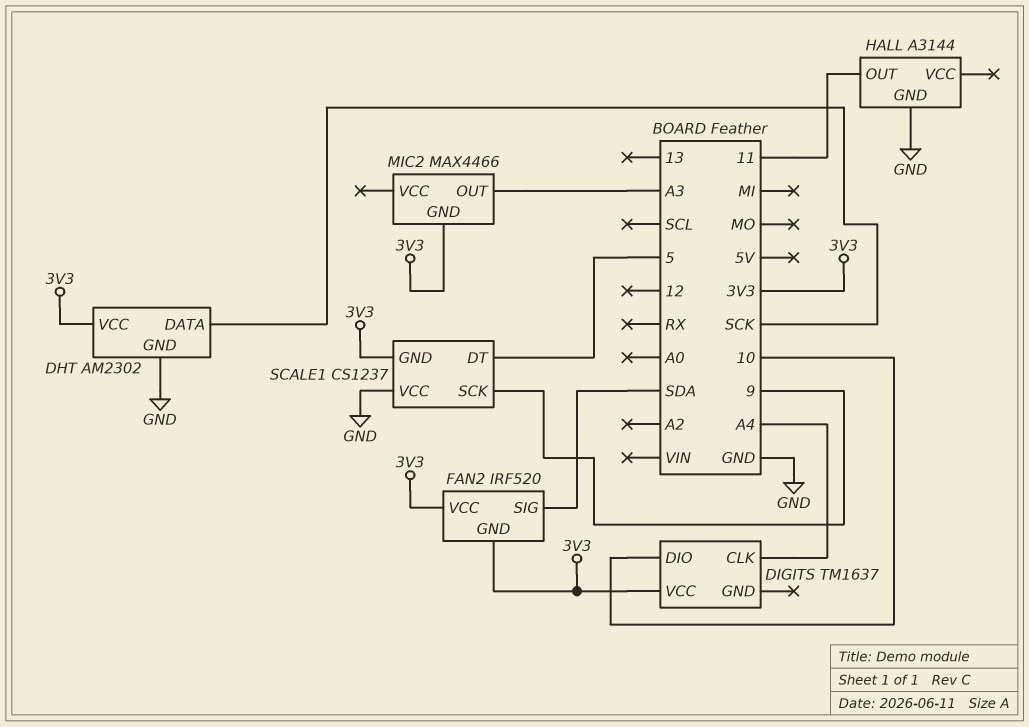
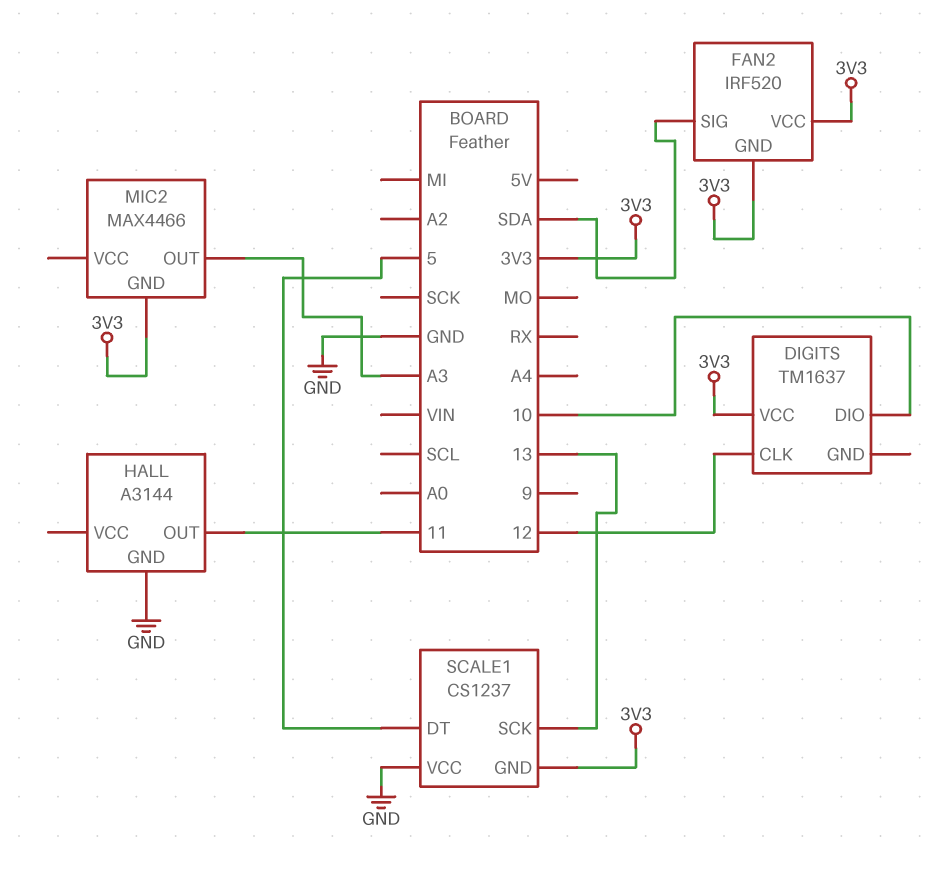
DHT: AM2302 -> none
DHT pin DATA: SCK -> none
DHT pin GND: GND -> none
DHT pin VCC: 3V3 -> none
DIGITS pin CLK: A4 -> 12
SCALE1 pin SCK: 9 -> 13

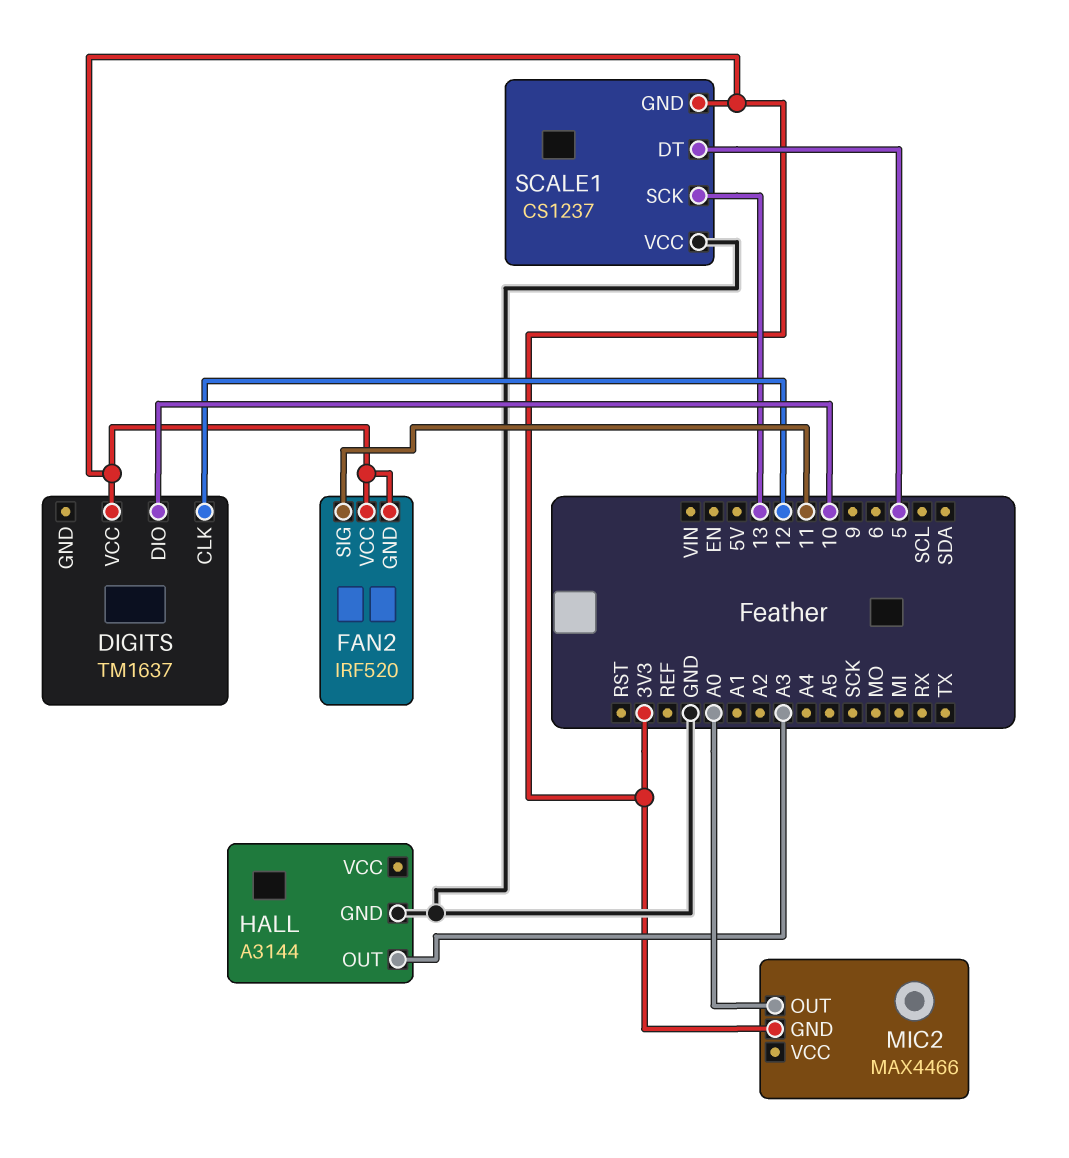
FAN2 pin SIG: SDA -> 11
HALL pin OUT: 11 -> A3
MIC2 pin OUT: A3 -> A0

